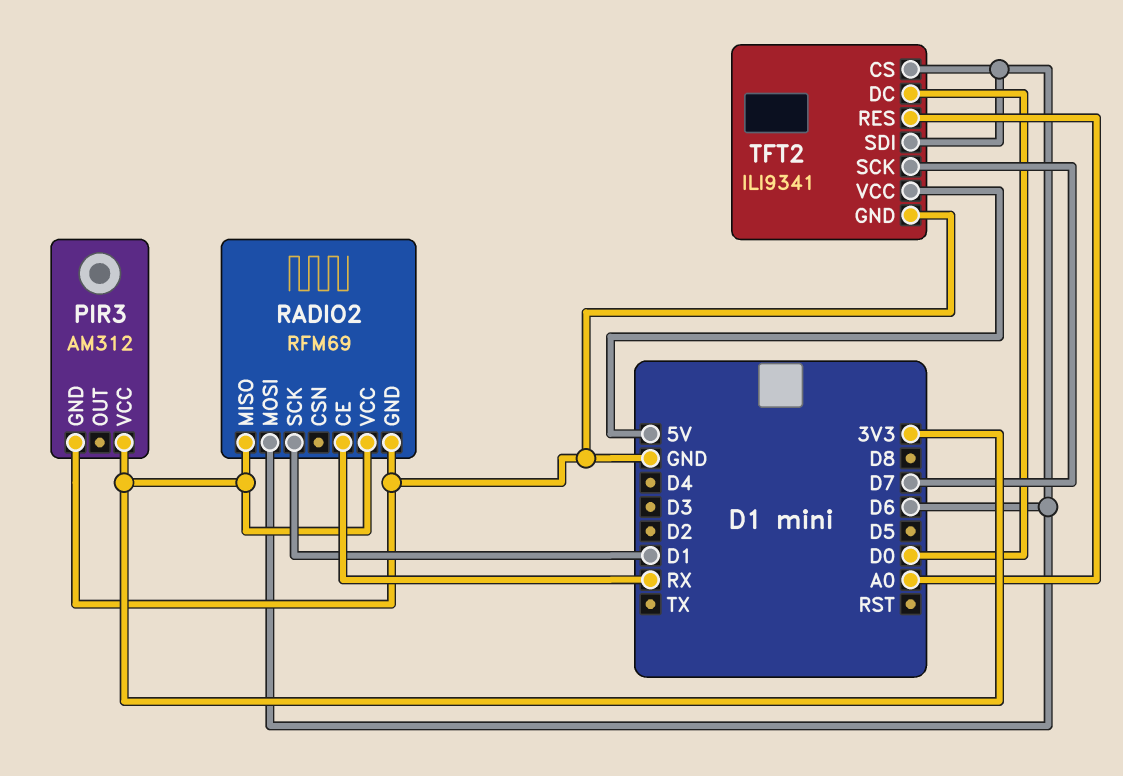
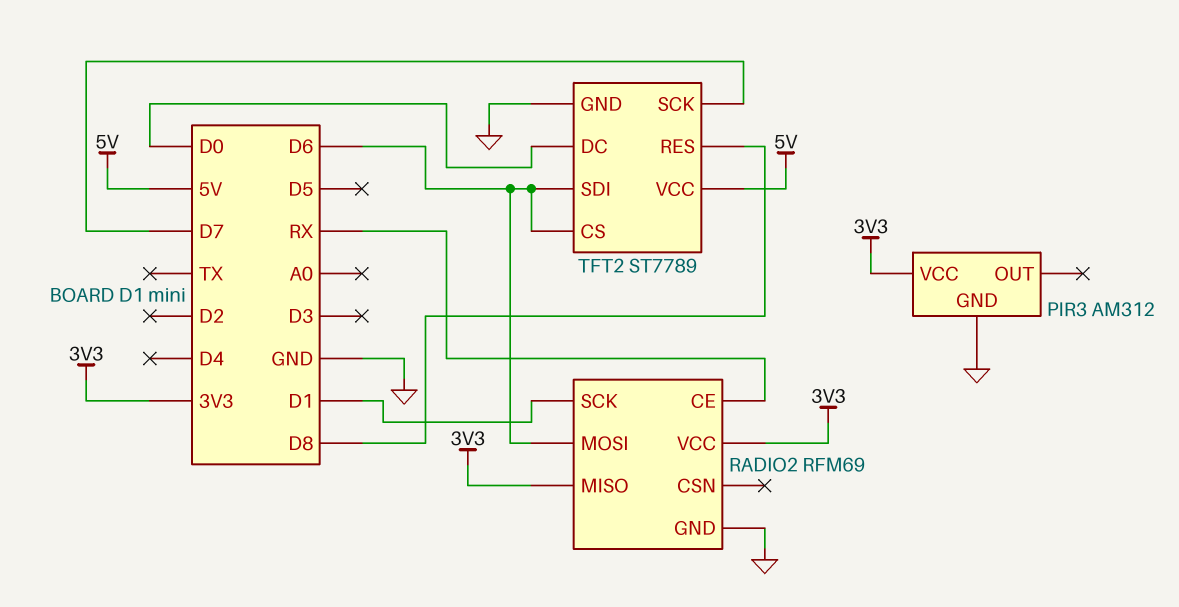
TFT2: ILI9341 -> ST7789
TFT2 pin RES: A0 -> D8

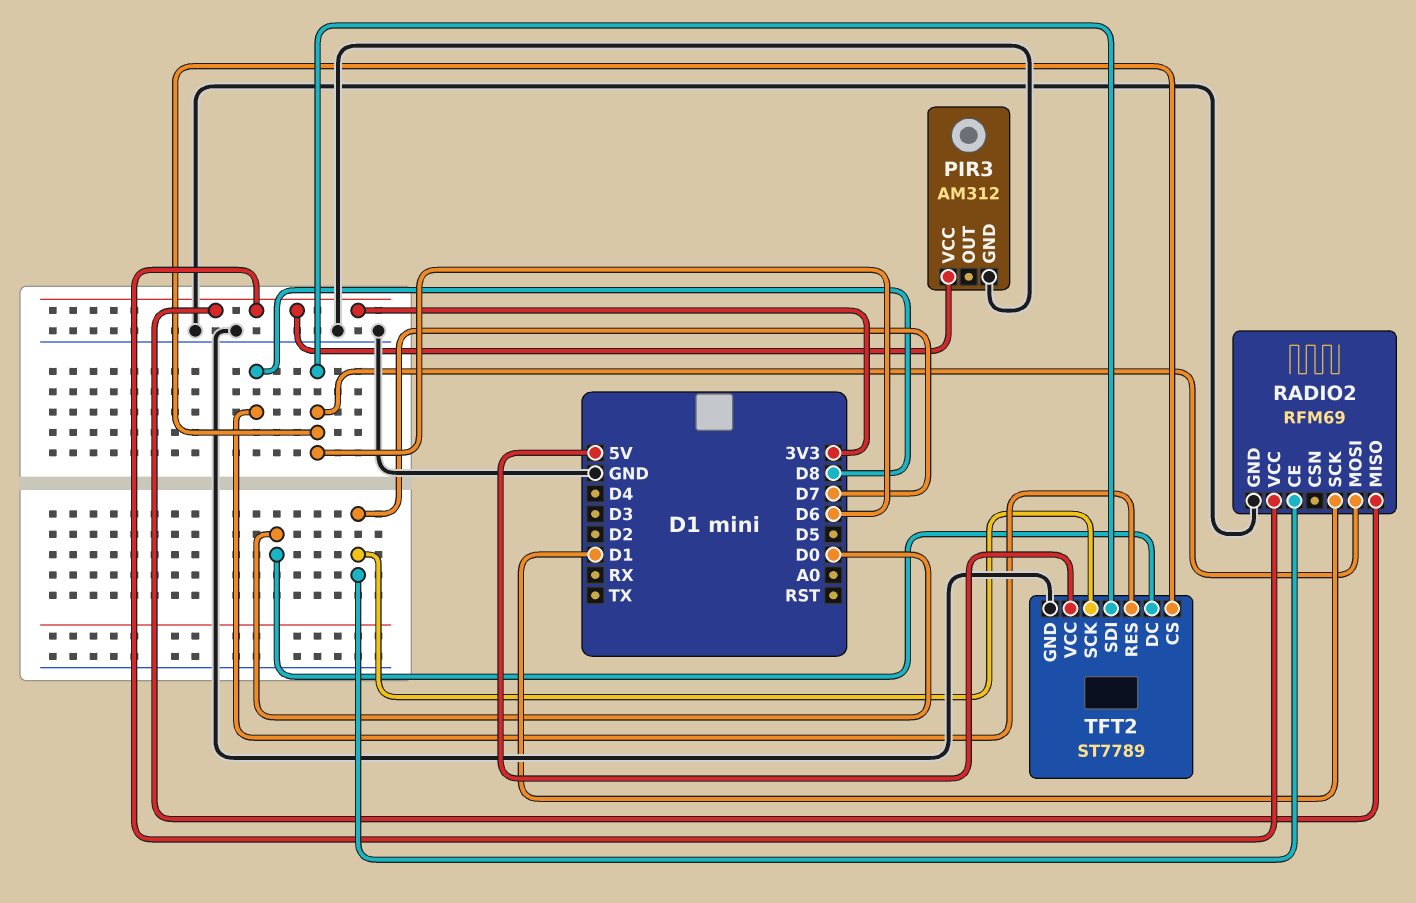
RADIO2 pin CE: RX -> D7

